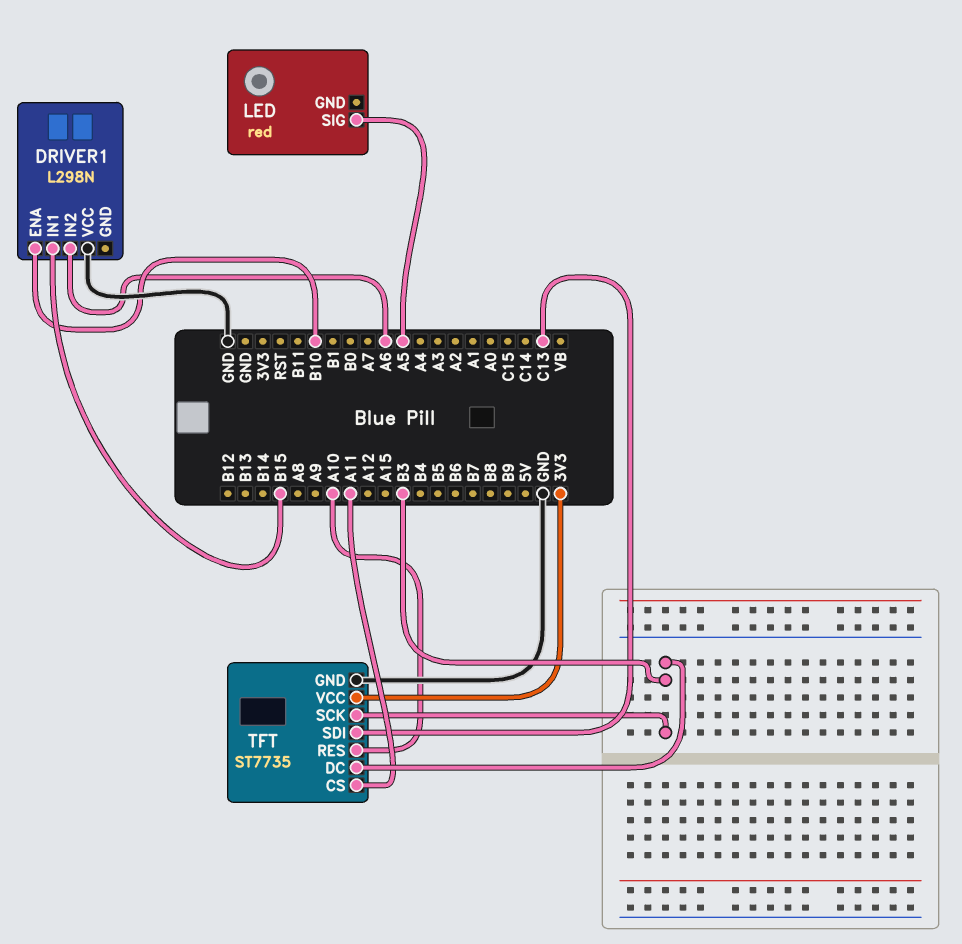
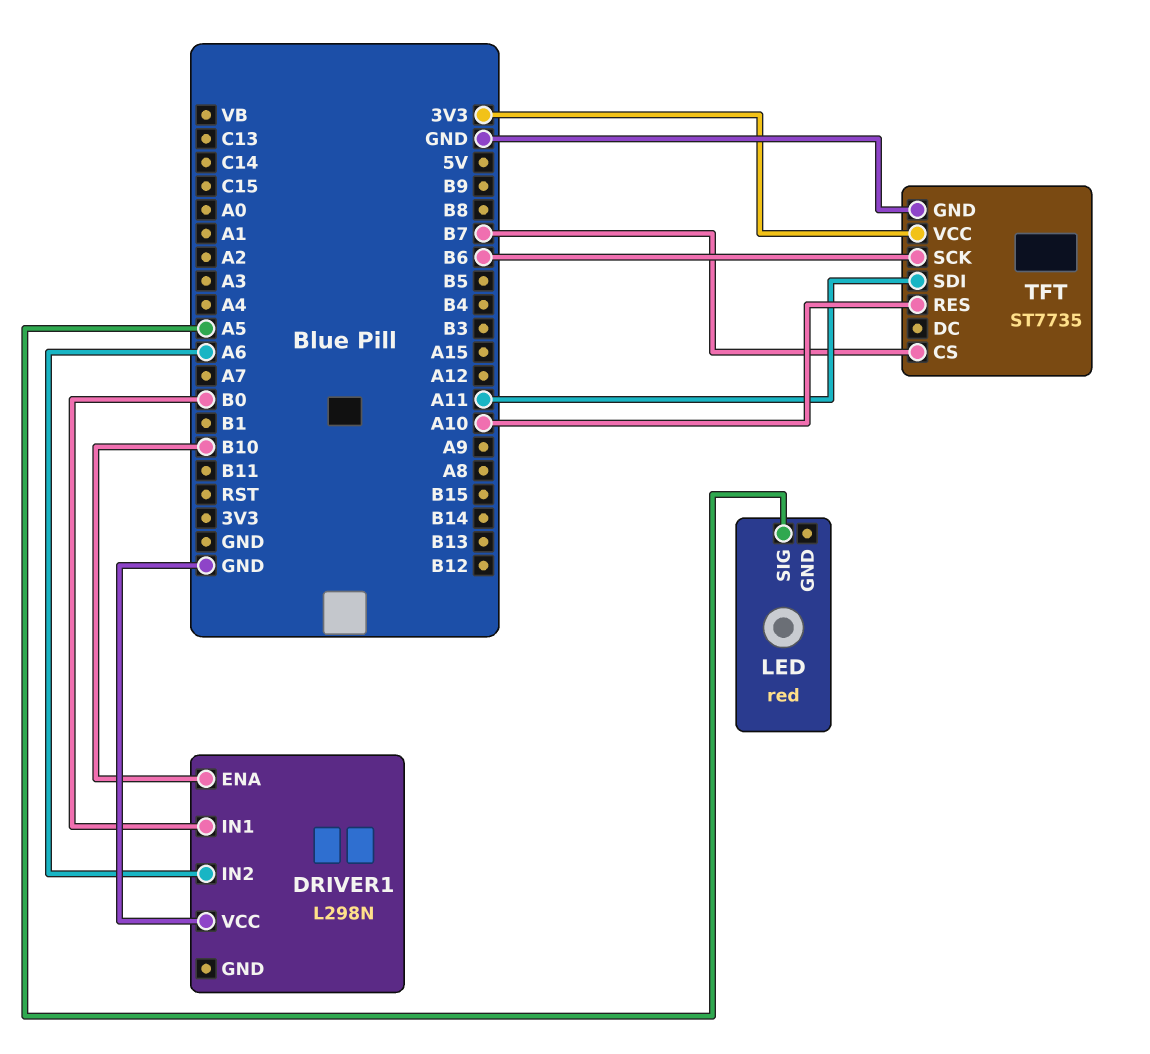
DRIVER1 pin IN1: B15 -> B0
TFT pin CS: A11 -> B7
TFT pin DC: B3 -> none
TFT pin SCK: B3 -> B6
TFT pin SDI: C13 -> A11

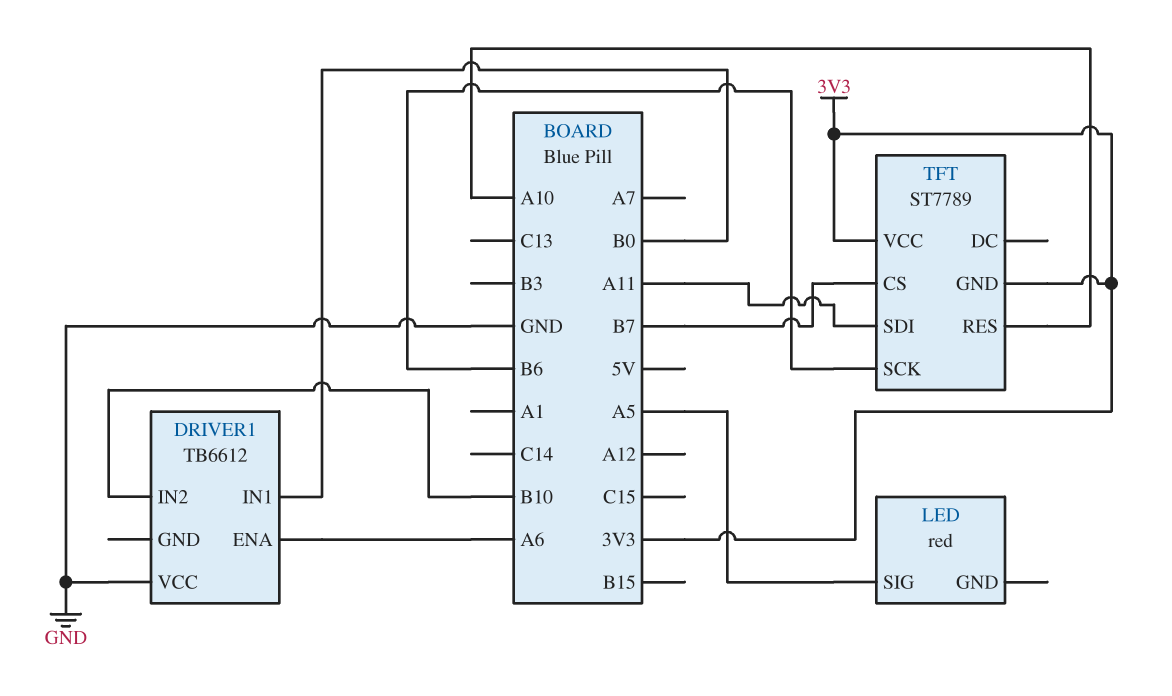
DRIVER1: L298N -> TB6612
DRIVER1 pin ENA: B10 -> A6
DRIVER1 pin IN2: A6 -> B10
TFT: ST7735 -> ST7789
TFT pin GND: GND -> 3V3

